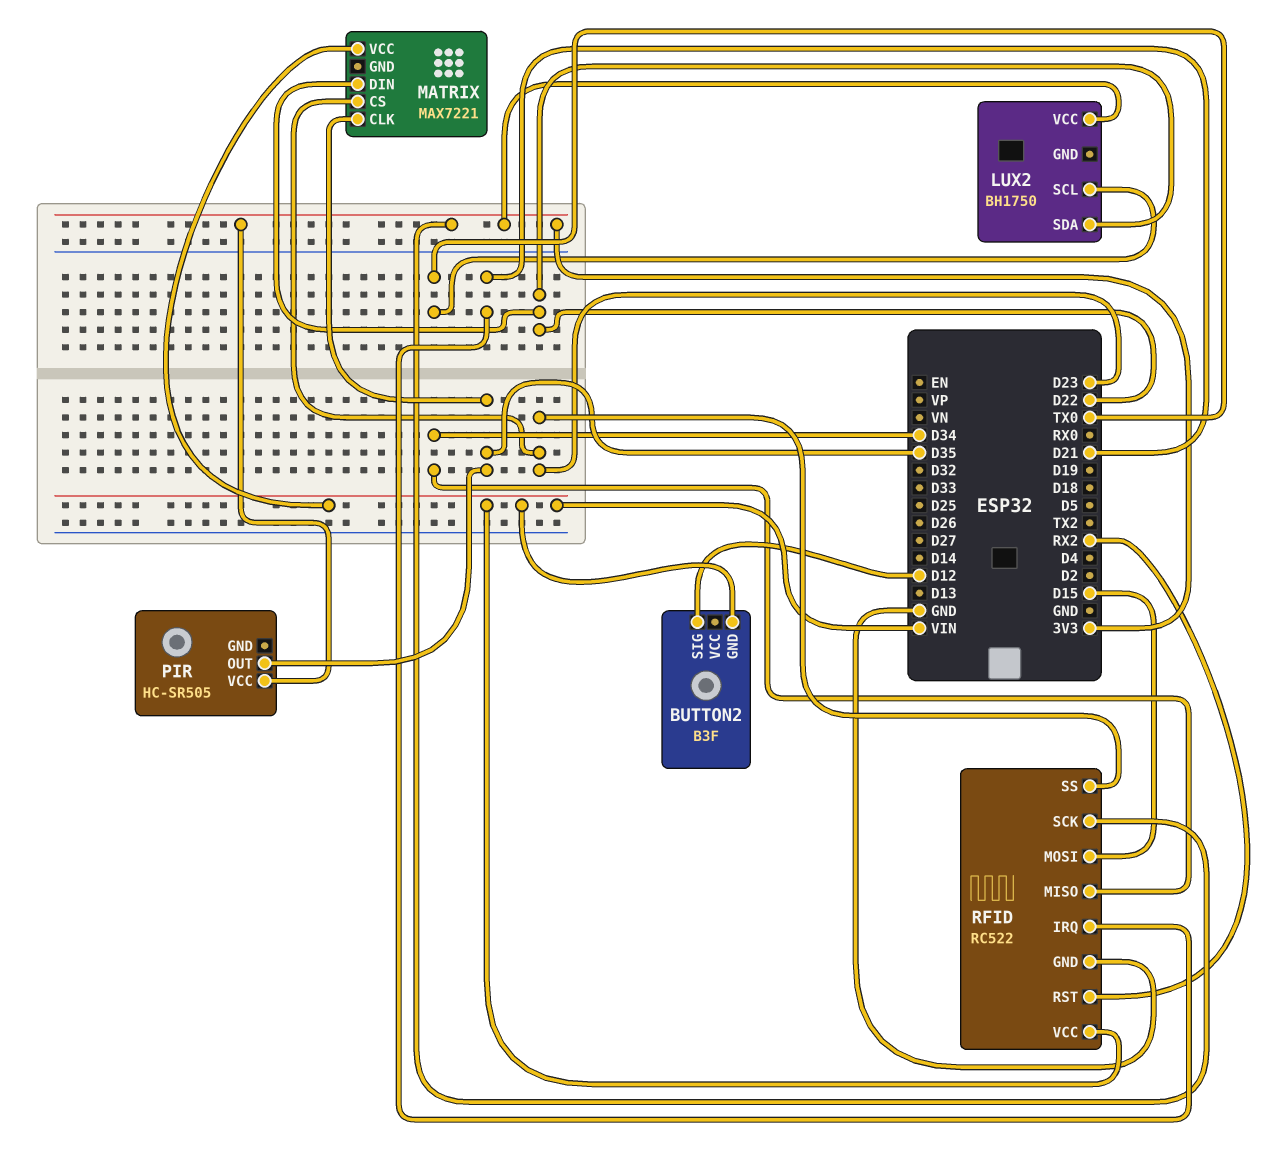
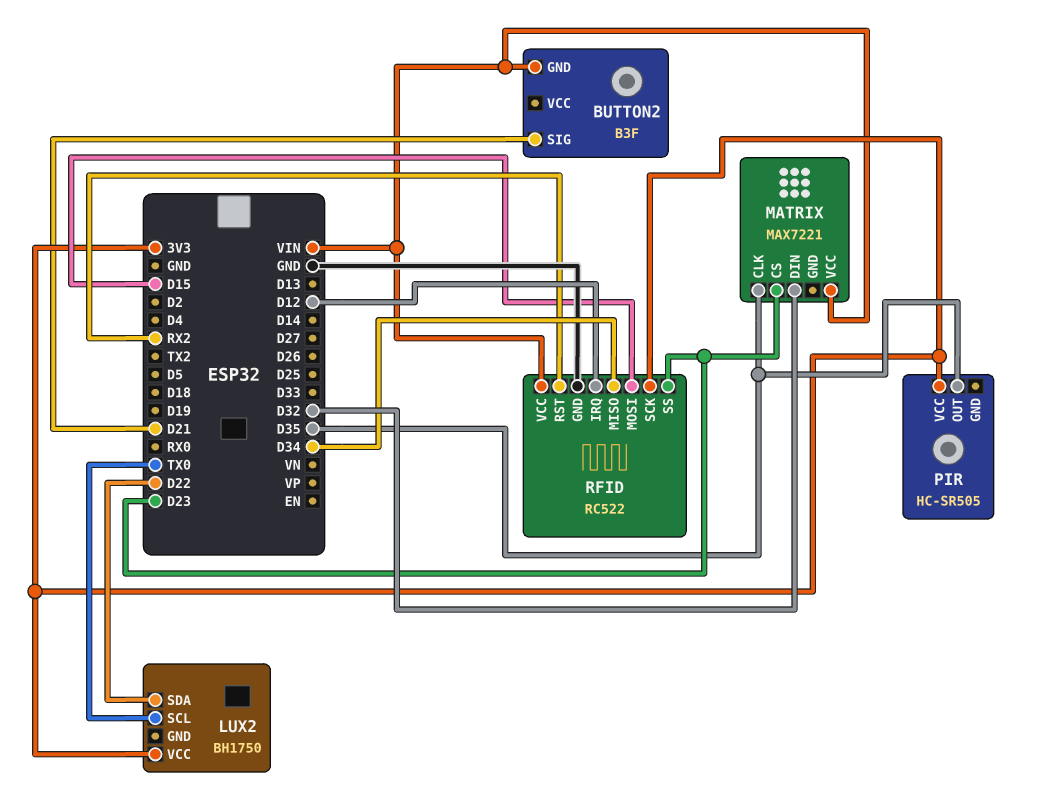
BUTTON2 pin SIG: D12 -> D21
MATRIX pin DIN: D22 -> D32
RFID pin IRQ: D21 -> D12

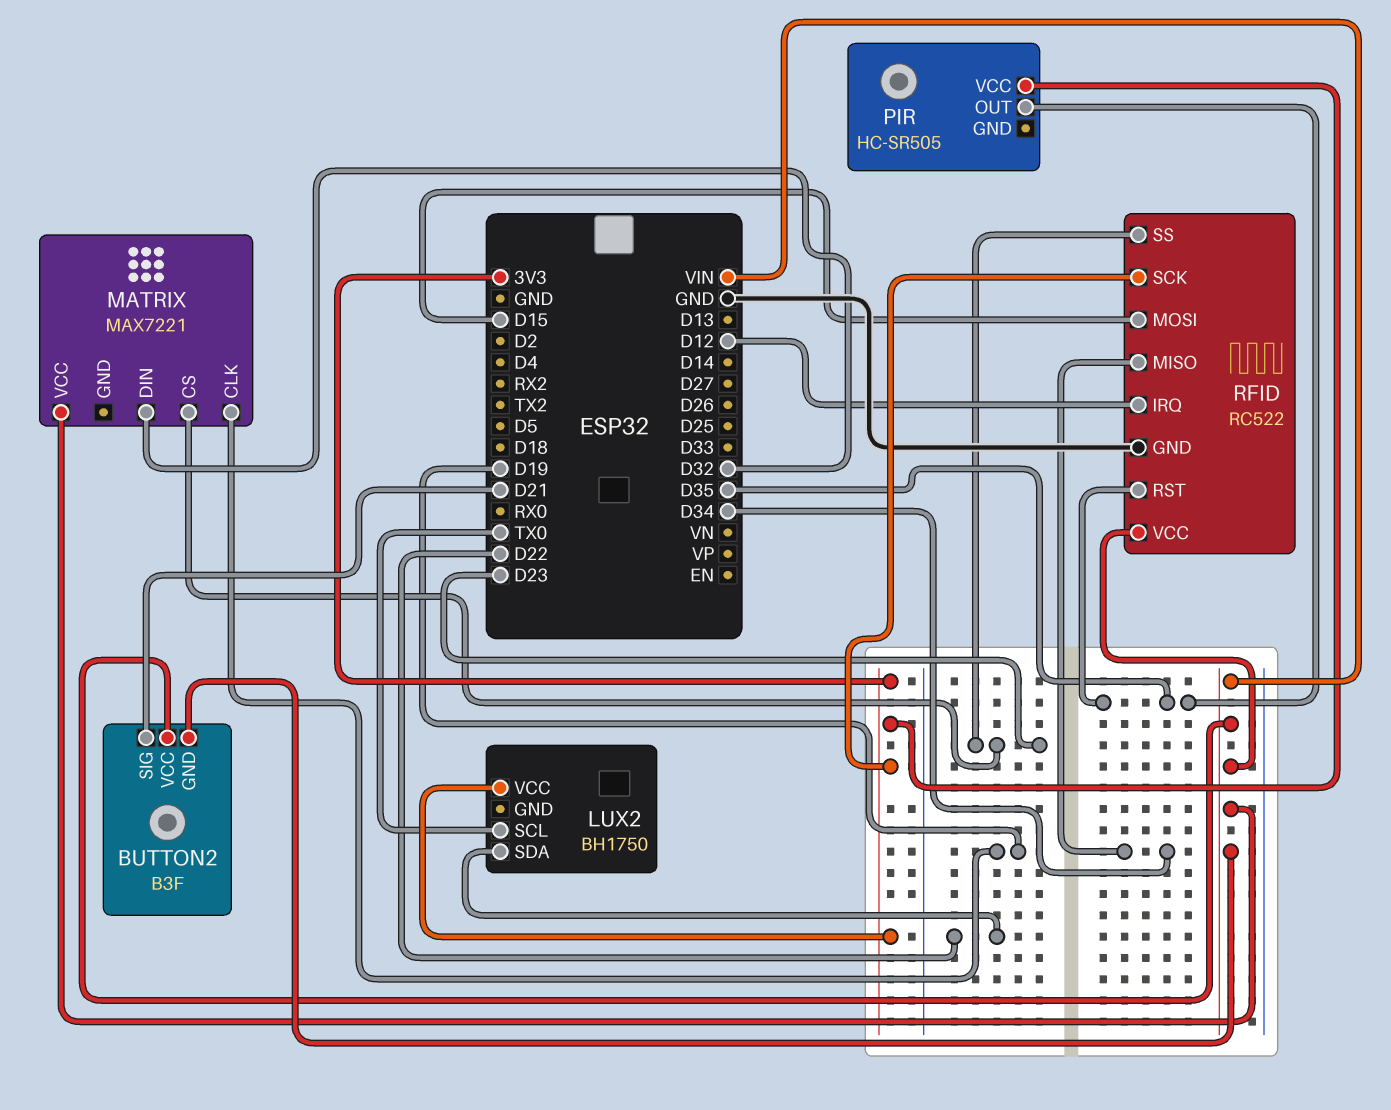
BUTTON2 pin VCC: none -> VIN
MATRIX pin CLK: D35 -> D19
RFID pin RST: RX2 -> D35

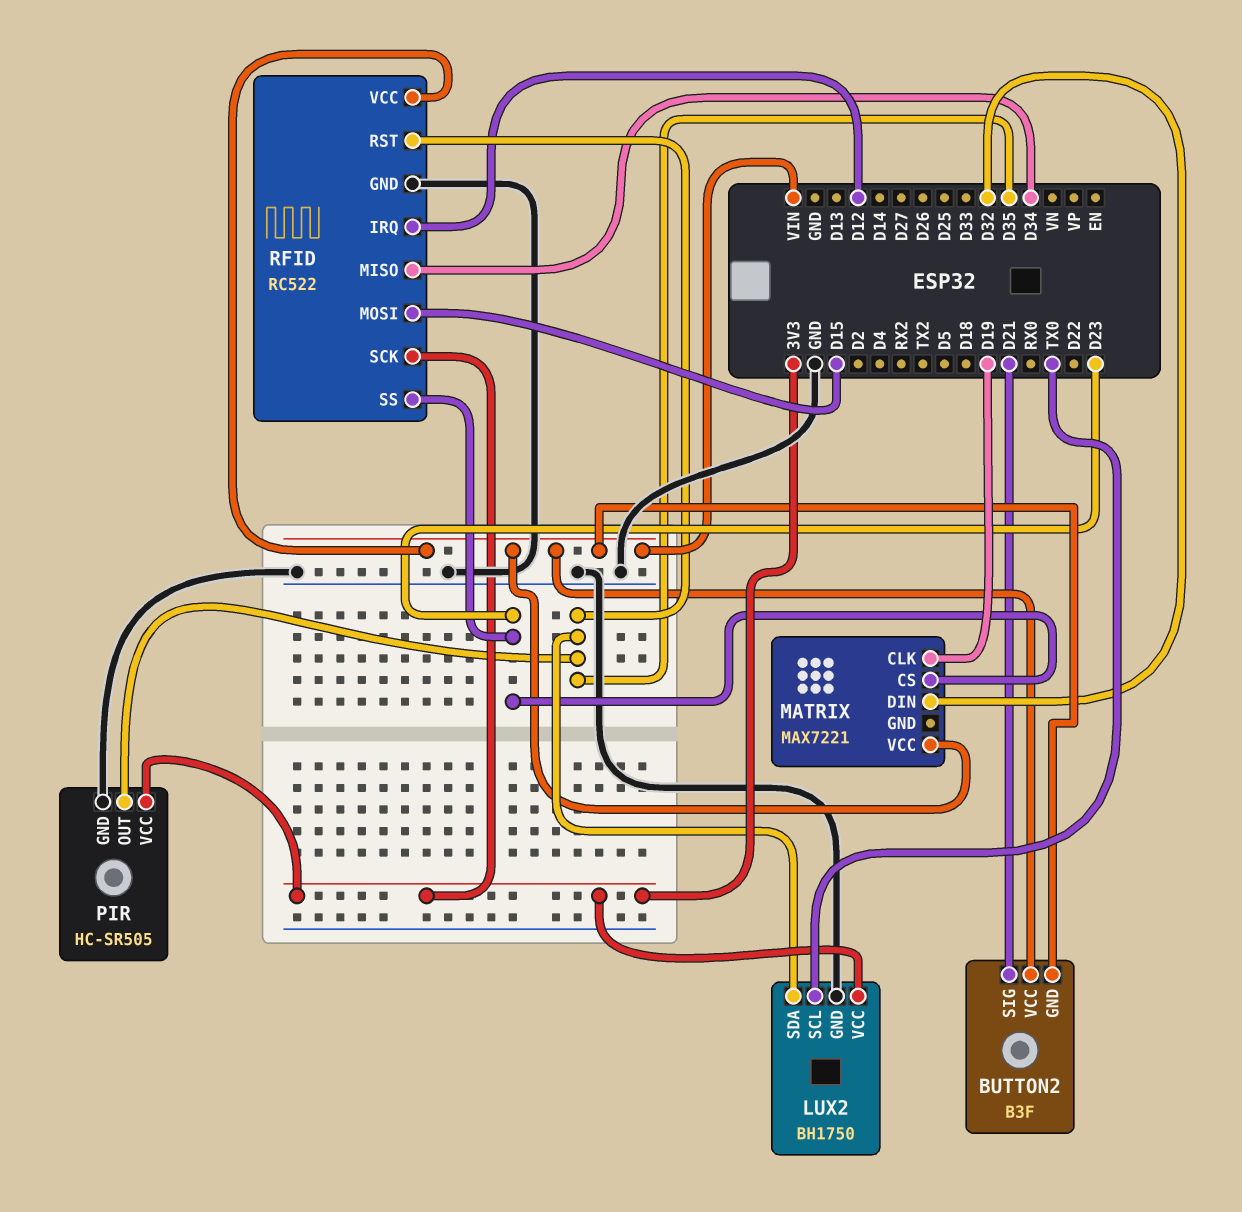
LUX2 pin GND: none -> GND
LUX2 pin SDA: D22 -> D35
PIR pin GND: none -> GND

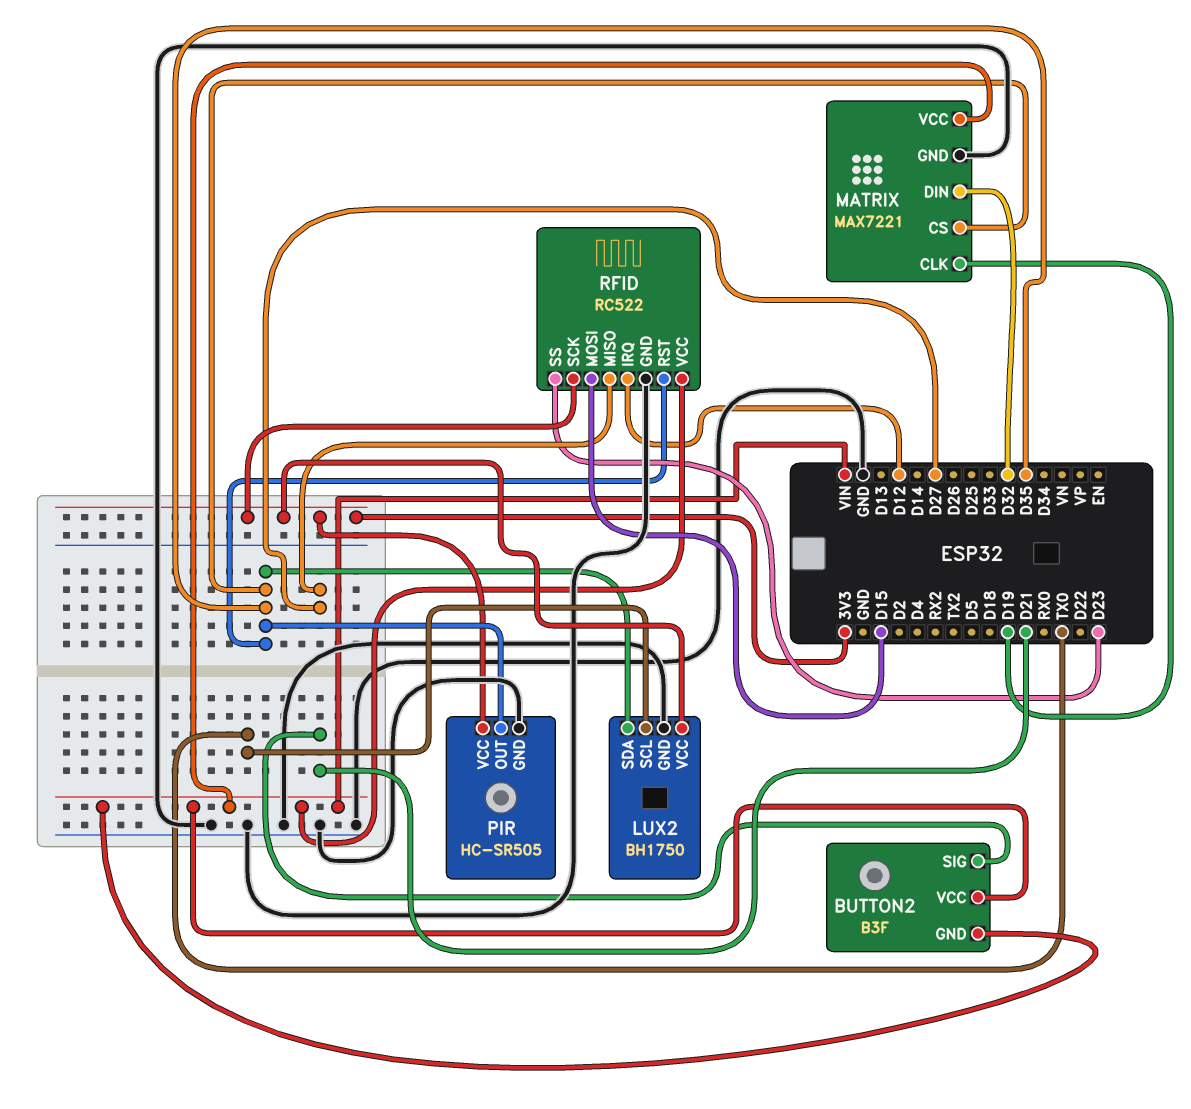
MATRIX pin CS: D23 -> D35
MATRIX pin GND: none -> GND
RFID pin MISO: D34 -> D27

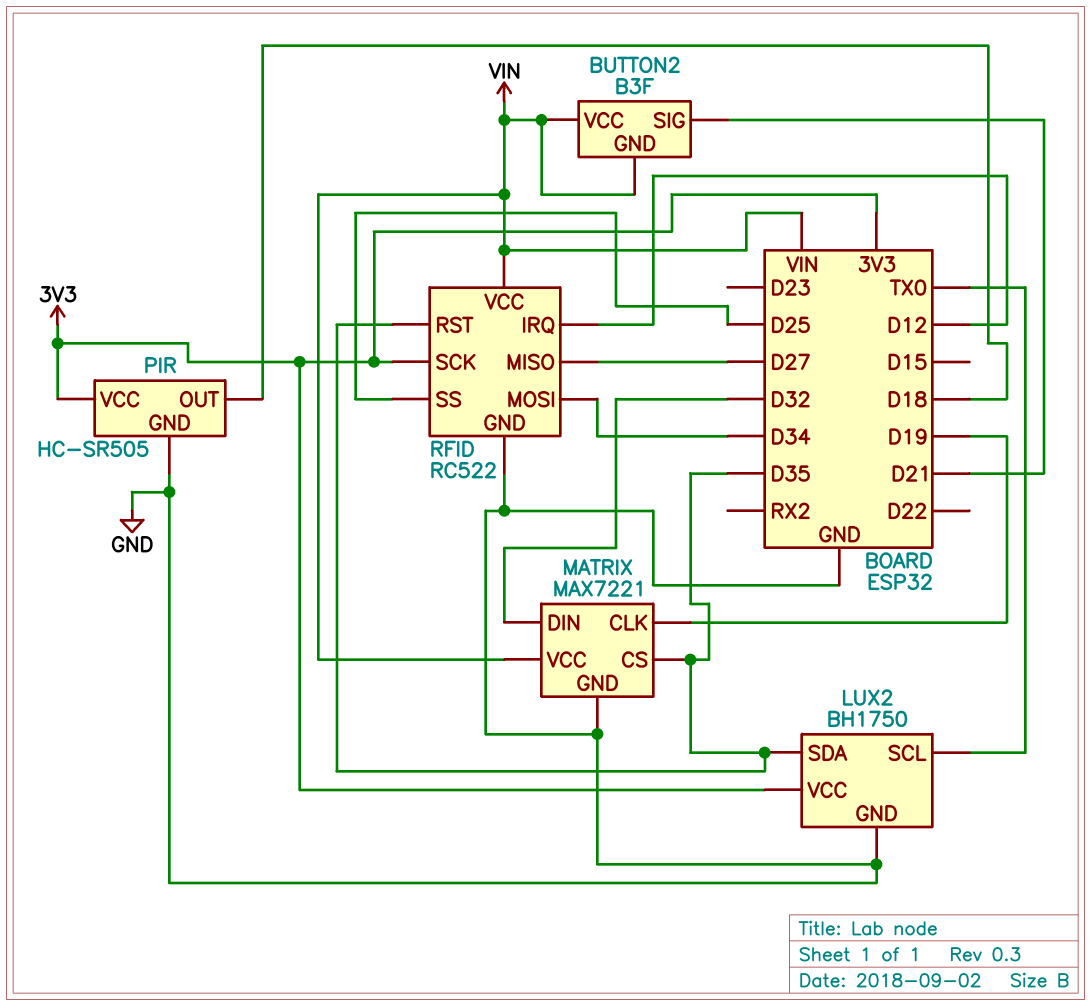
PIR pin OUT: D35 -> D18
RFID pin MOSI: D15 -> D34
RFID pin SS: D23 -> D25

